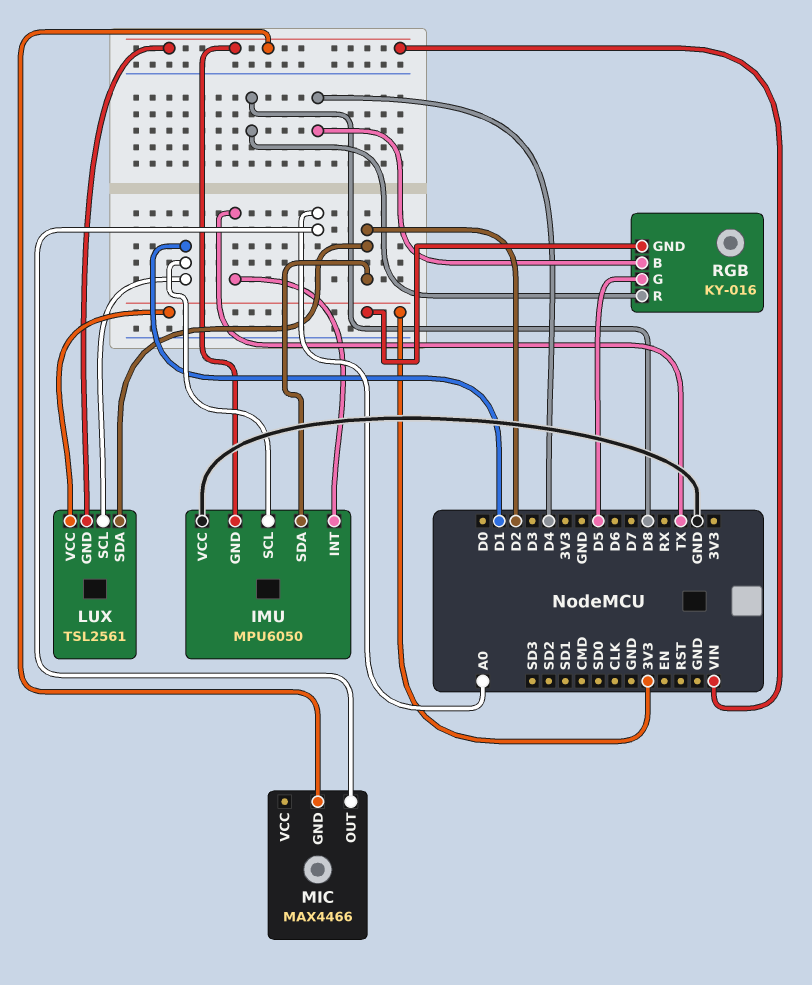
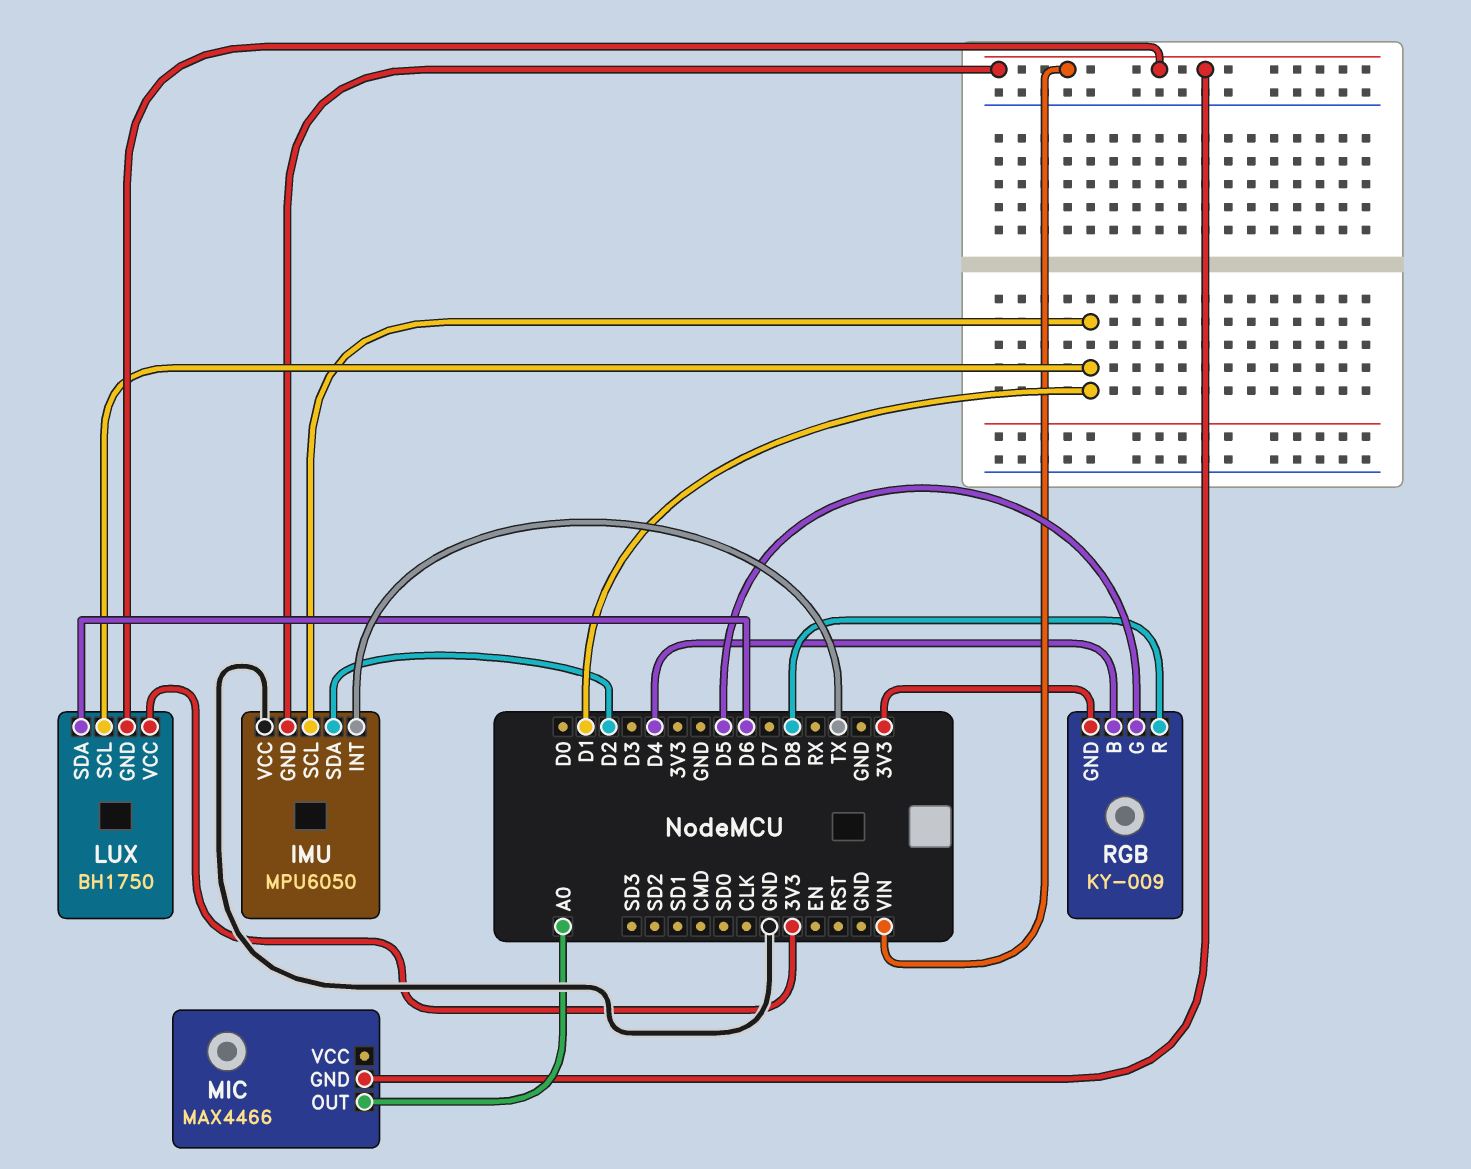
LUX: TSL2561 -> BH1750
LUX pin SDA: D2 -> D6
RGB: KY-016 -> KY-009

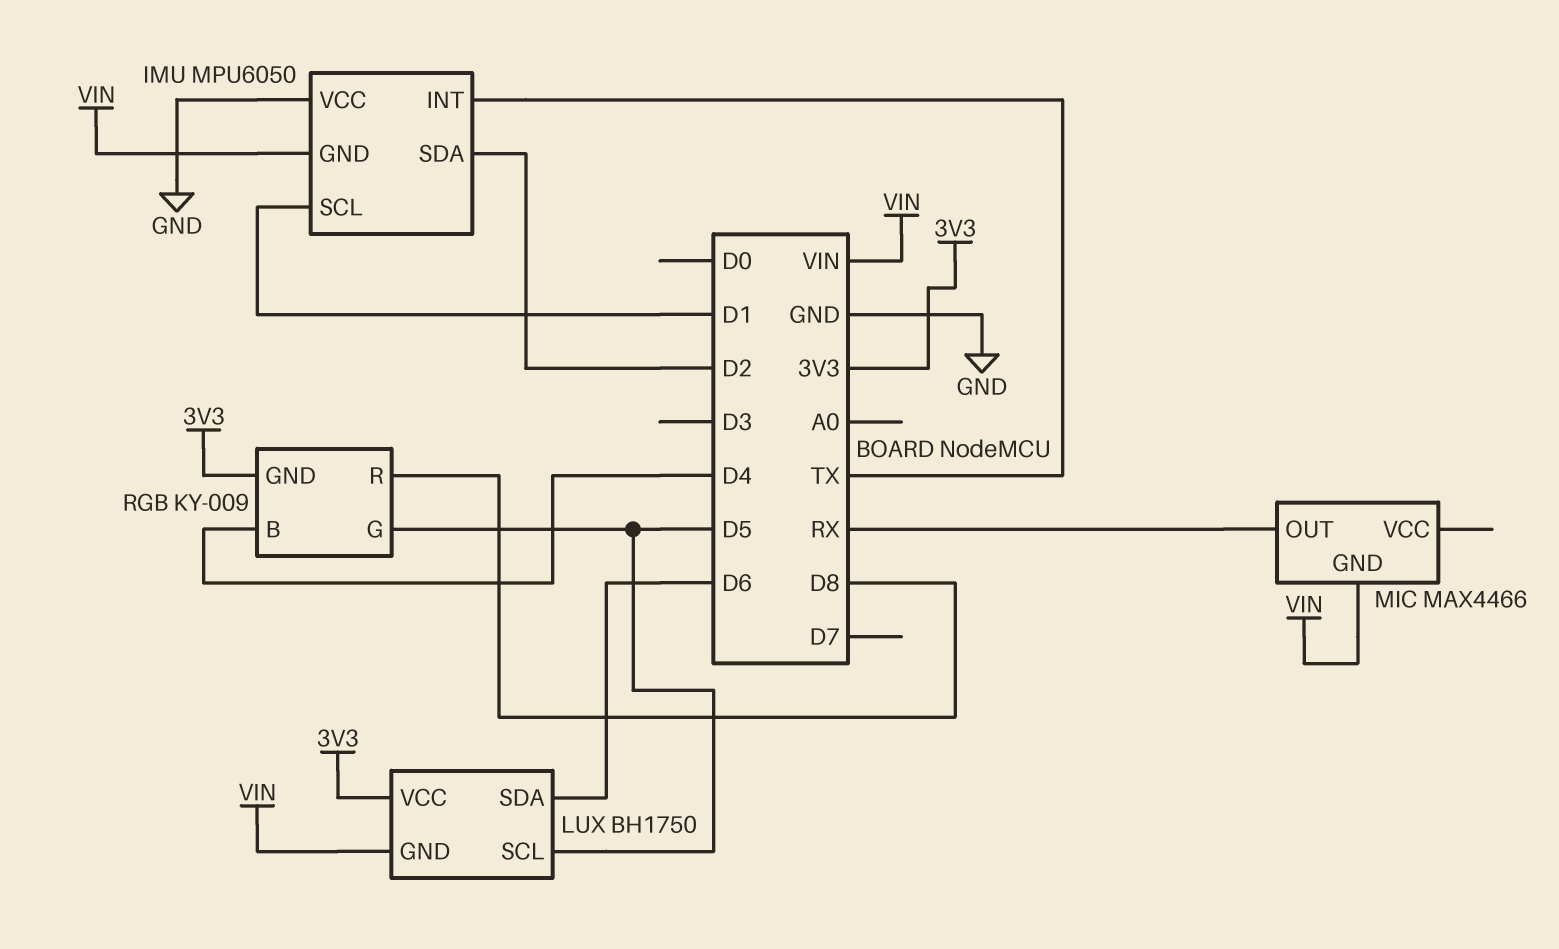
LUX pin SCL: D1 -> D5
MIC pin OUT: A0 -> RX

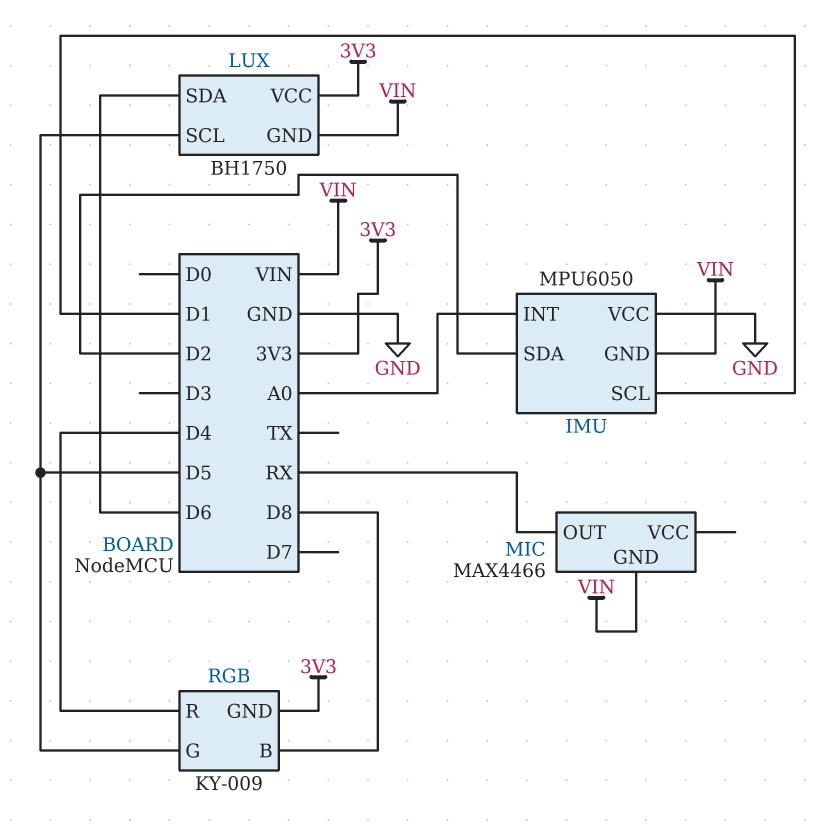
IMU pin INT: TX -> A0
RGB pin B: D4 -> D8
RGB pin R: D8 -> D4

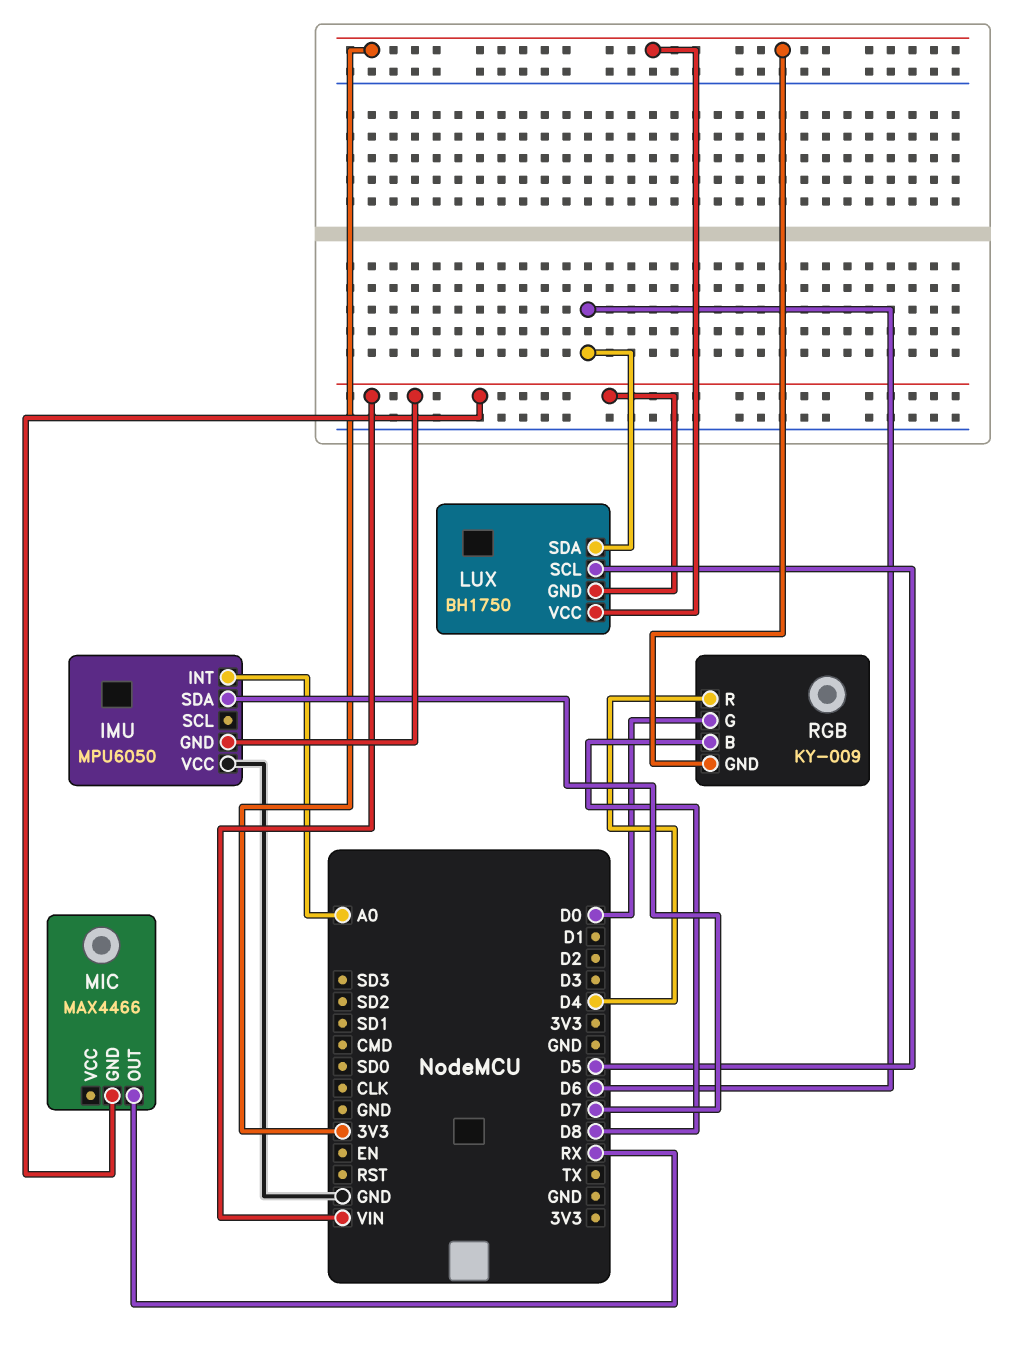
IMU pin SCL: D1 -> none
IMU pin SDA: D2 -> D7
RGB pin G: D5 -> D0

